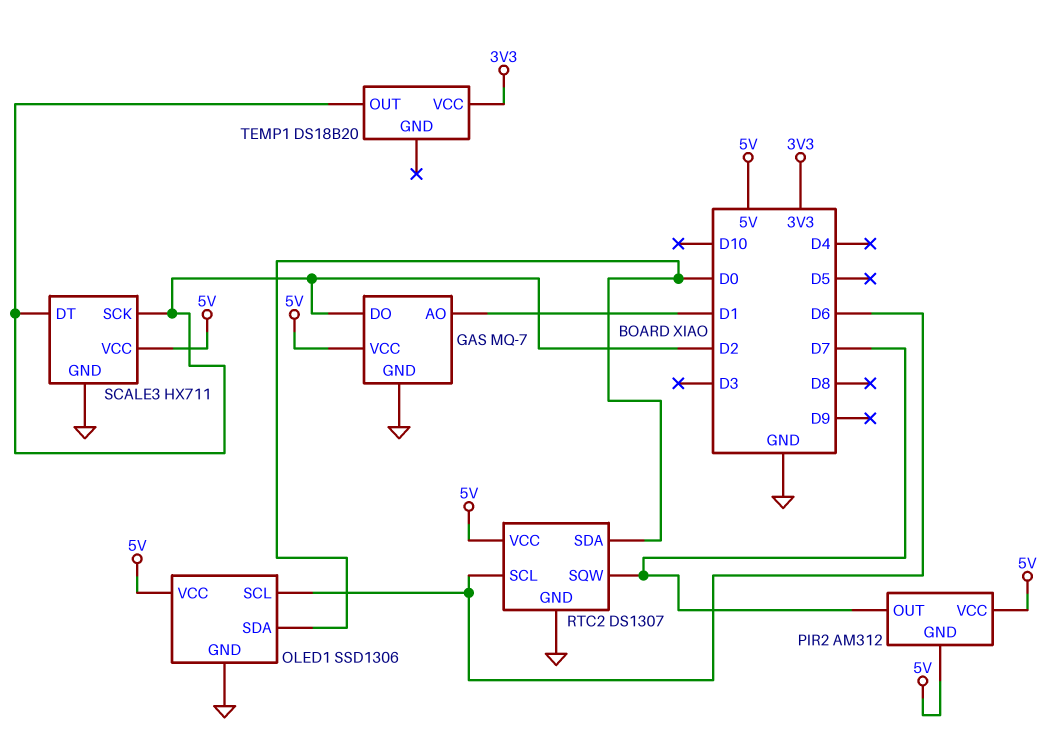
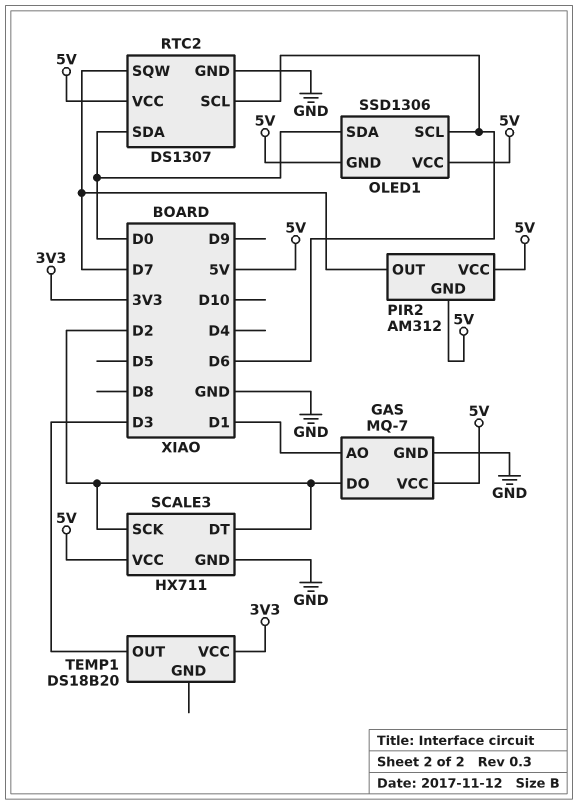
OLED1 pin GND: GND -> 5V
TEMP1 pin OUT: D2 -> D3

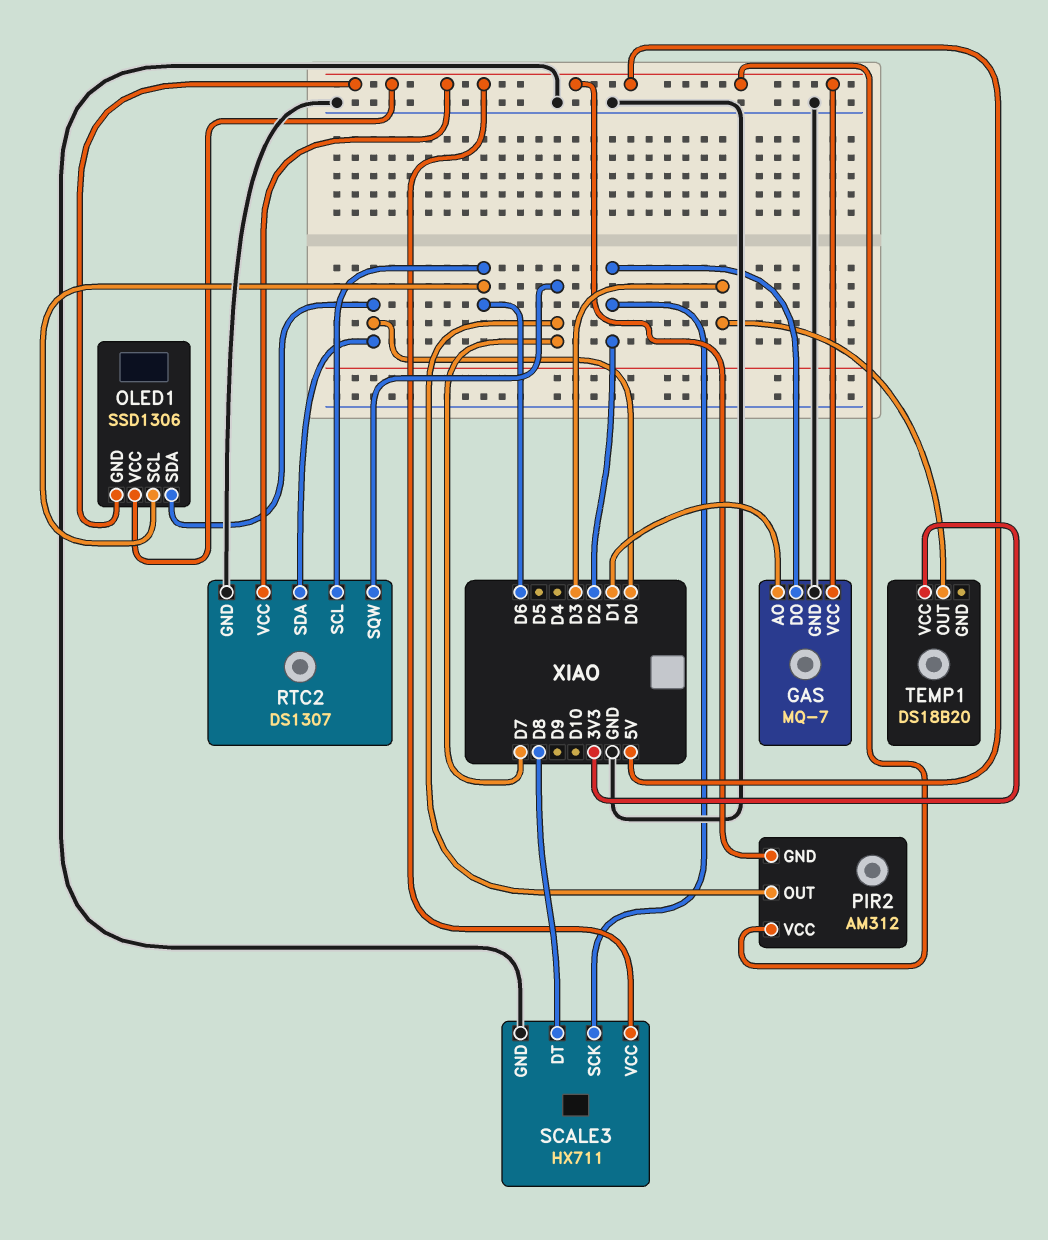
SCALE3 pin DT: D2 -> D8

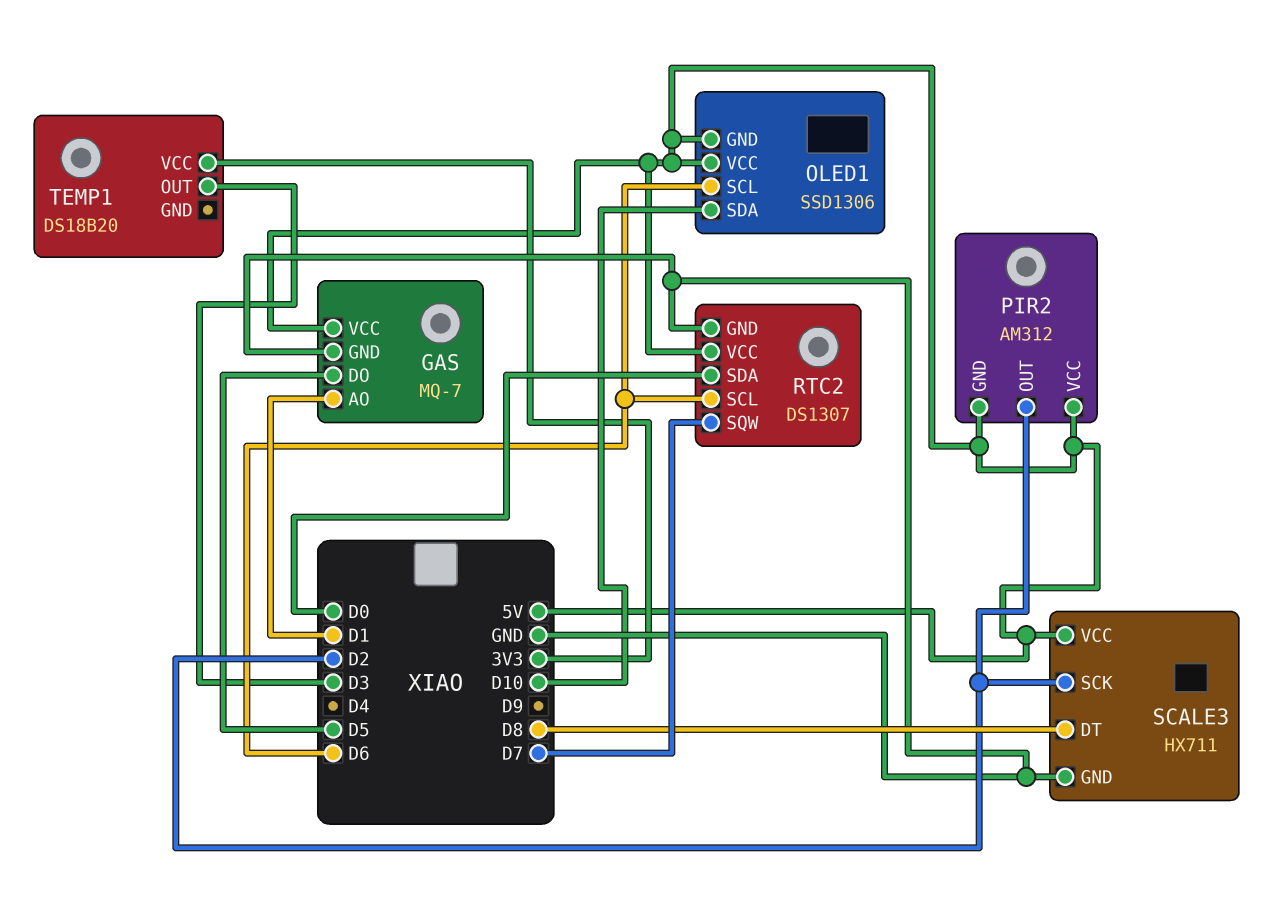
GAS pin DO: D2 -> D5
OLED1 pin SDA: D0 -> D10
PIR2 pin OUT: D7 -> D2

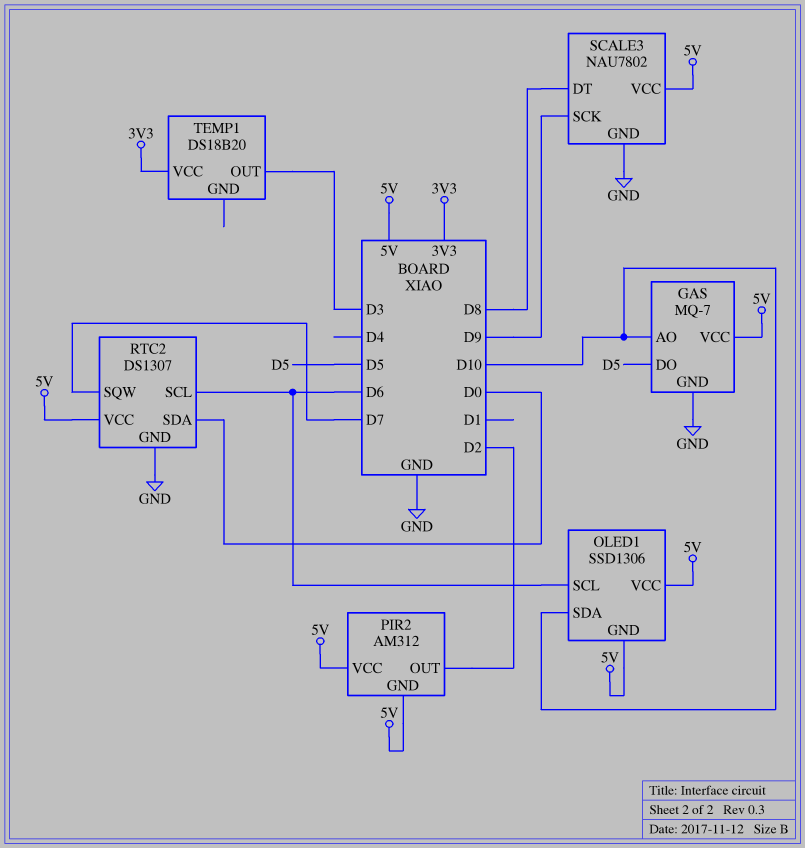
GAS pin AO: D1 -> D10
SCALE3: HX711 -> NAU7802
SCALE3 pin SCK: D2 -> D9

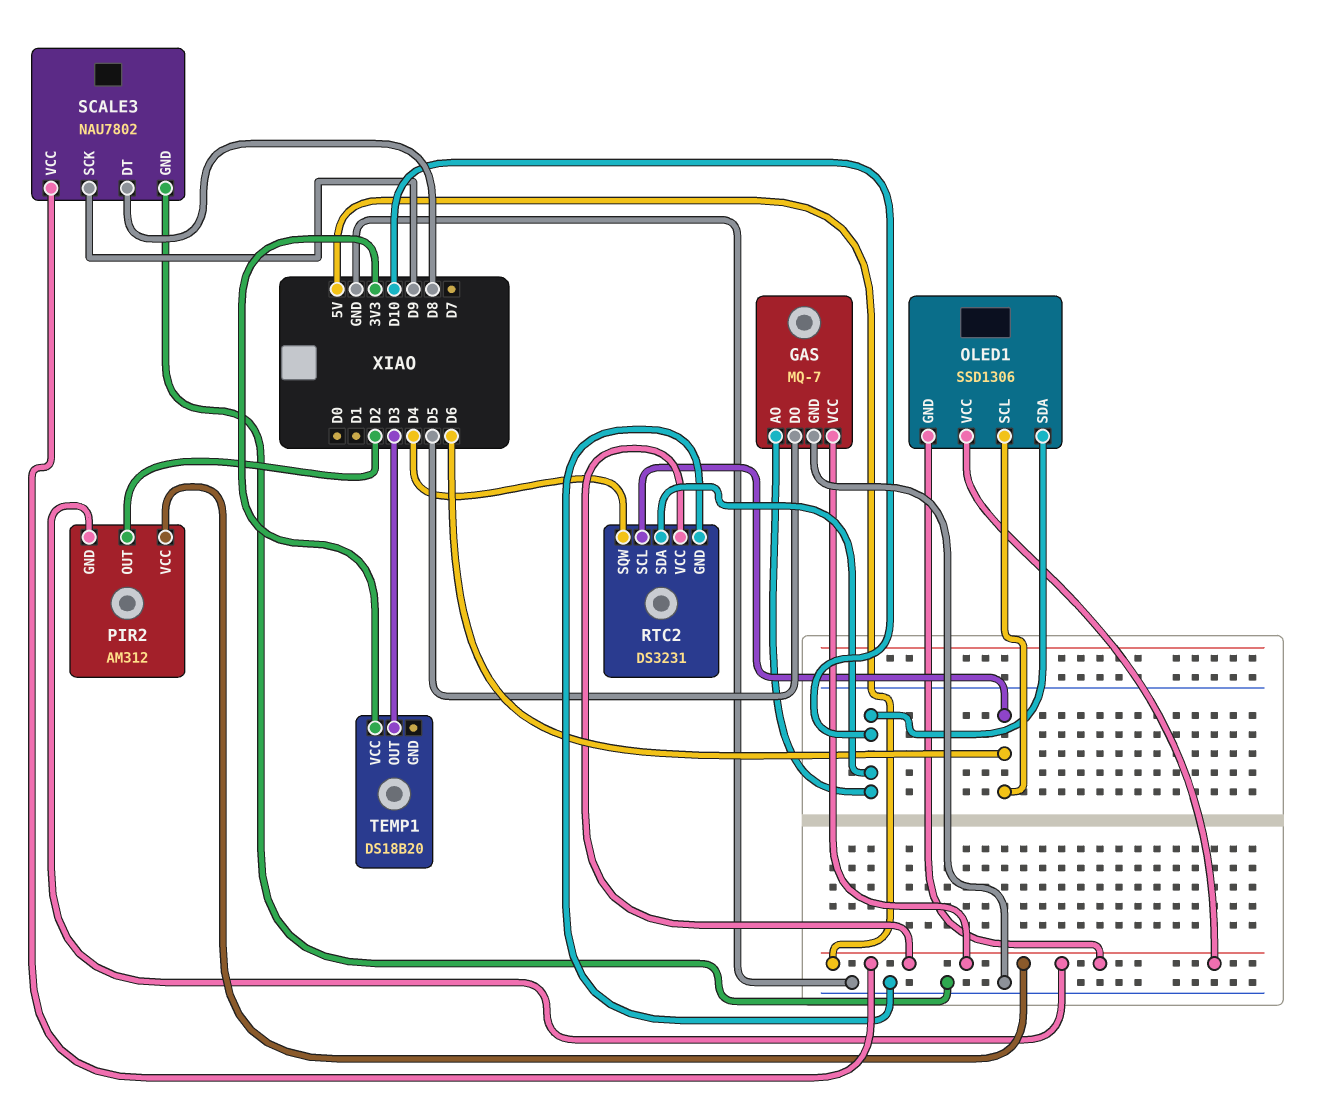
RTC2: DS1307 -> DS3231
RTC2 pin SDA: D0 -> D10
RTC2 pin SQW: D7 -> D4

